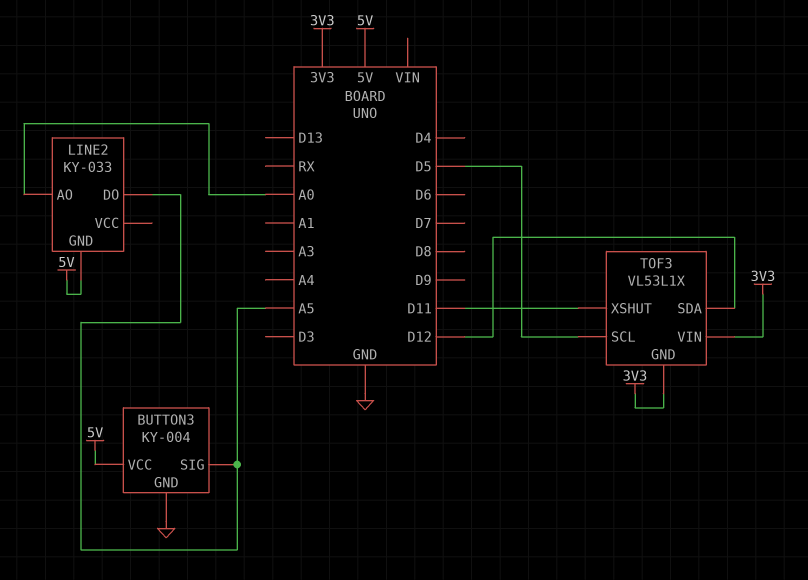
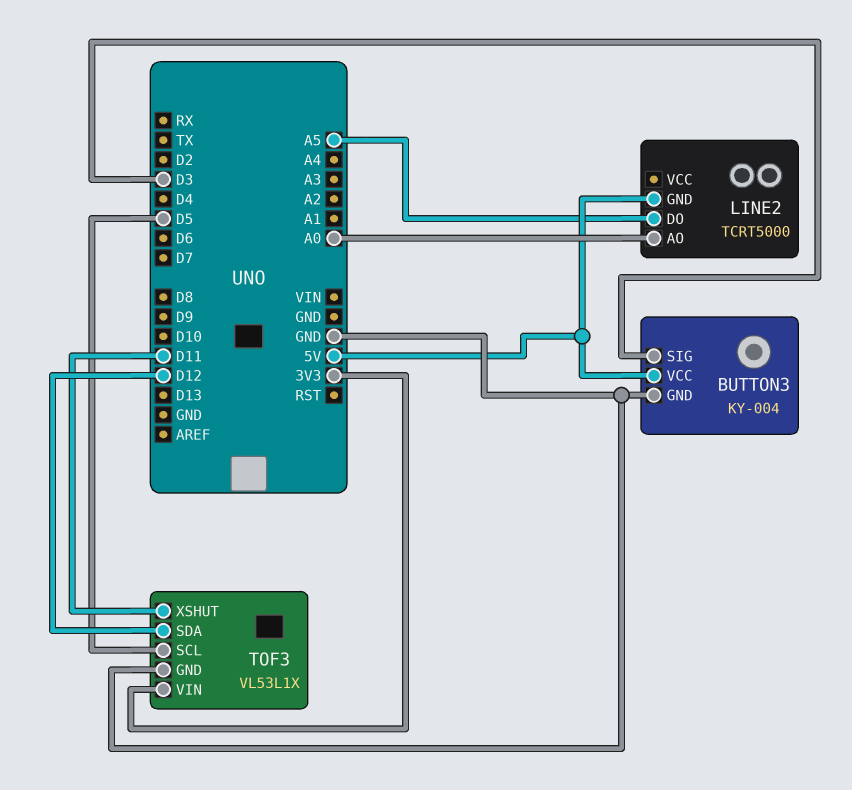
BUTTON3 pin SIG: A5 -> D3
LINE2: KY-033 -> TCRT5000
TOF3 pin GND: 3V3 -> GND

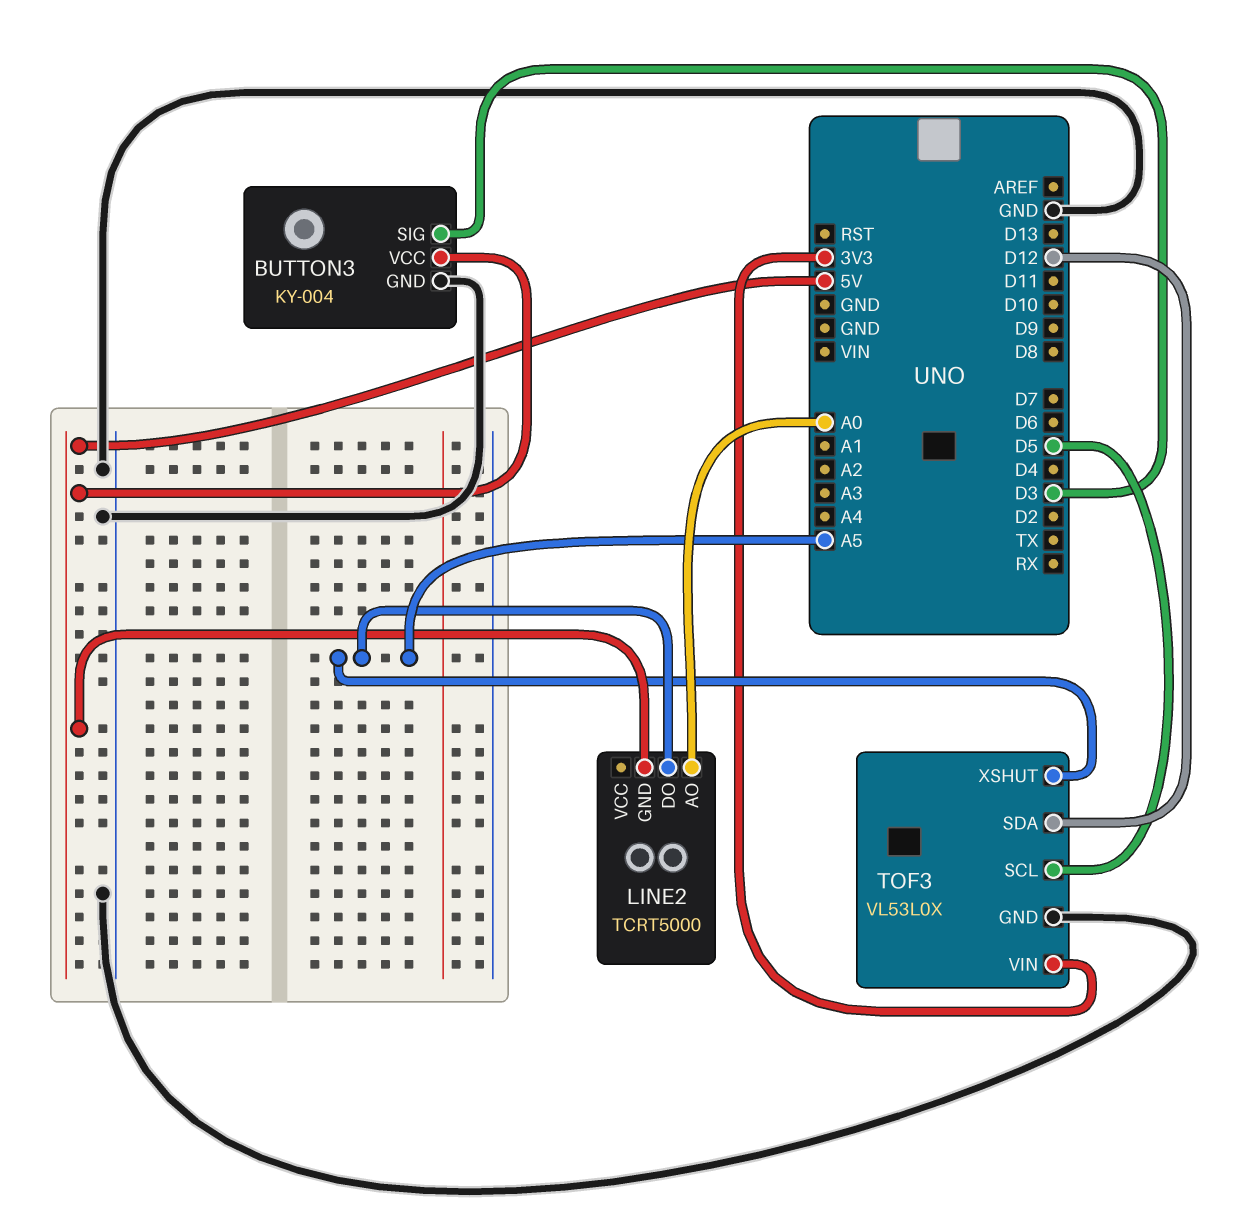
TOF3: VL53L1X -> VL53L0X
TOF3 pin XSHUT: D11 -> A5

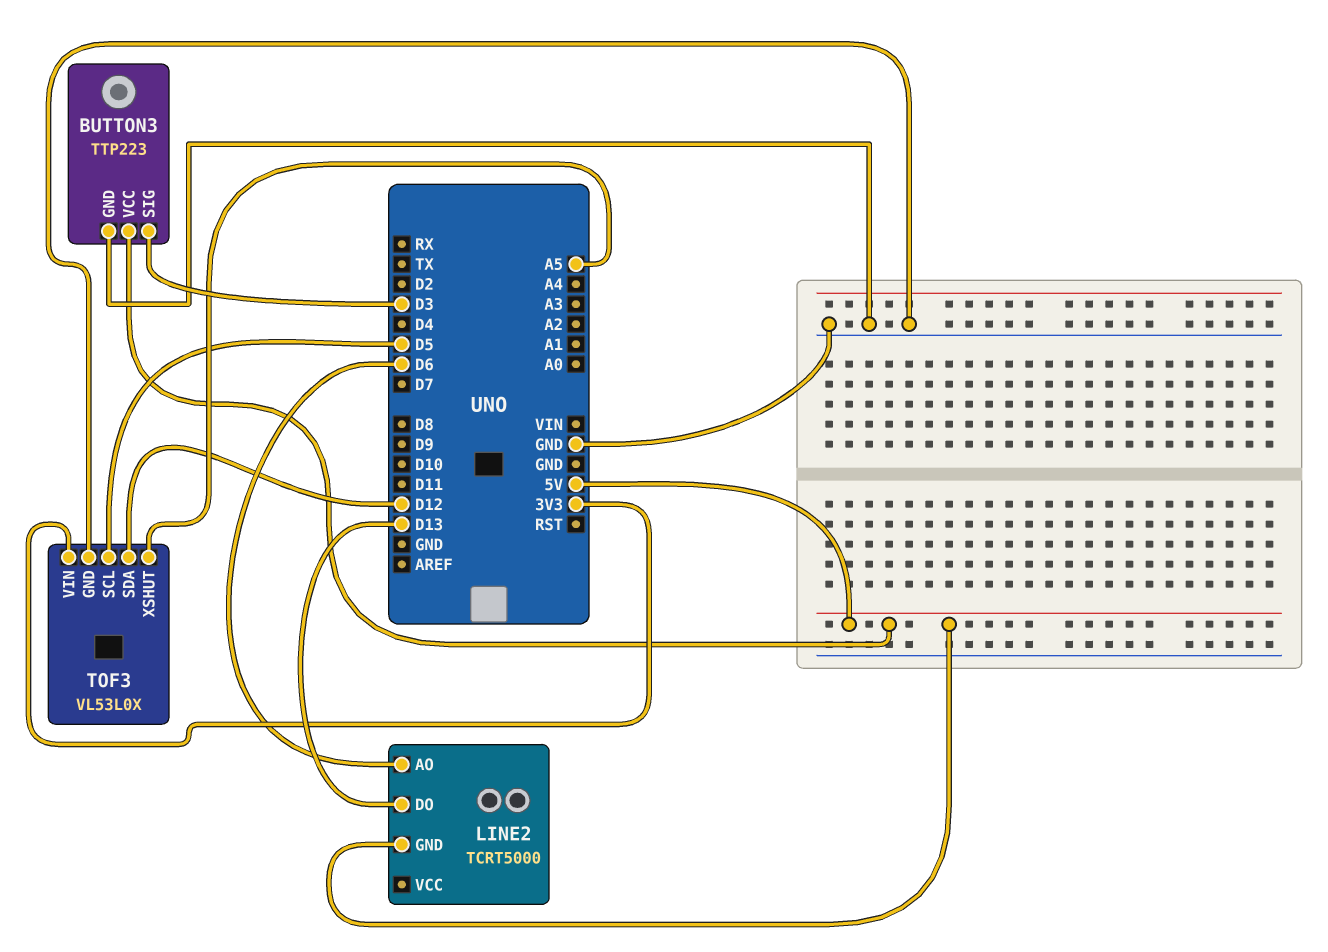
BUTTON3: KY-004 -> TTP223
LINE2 pin AO: A0 -> D6
LINE2 pin DO: A5 -> D13

